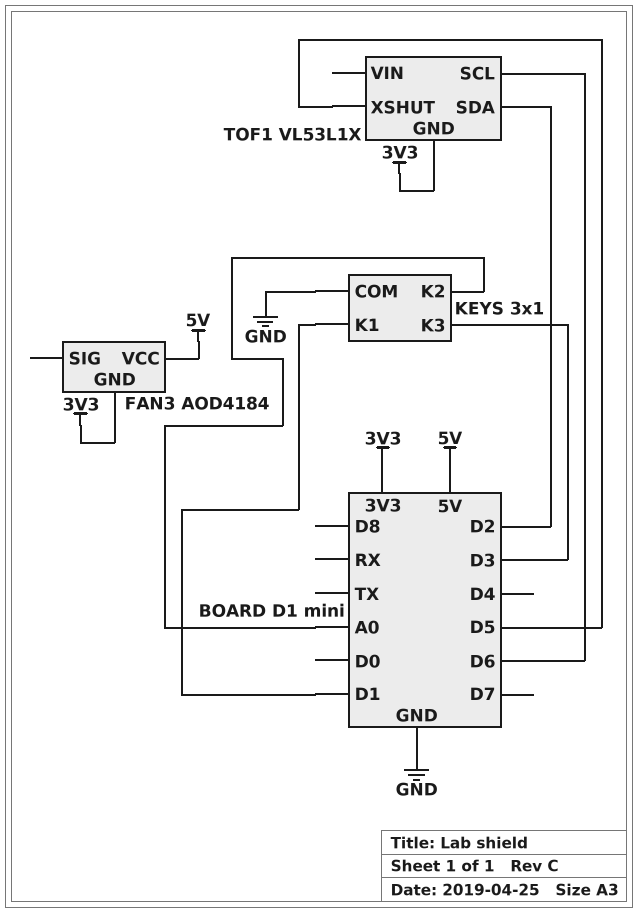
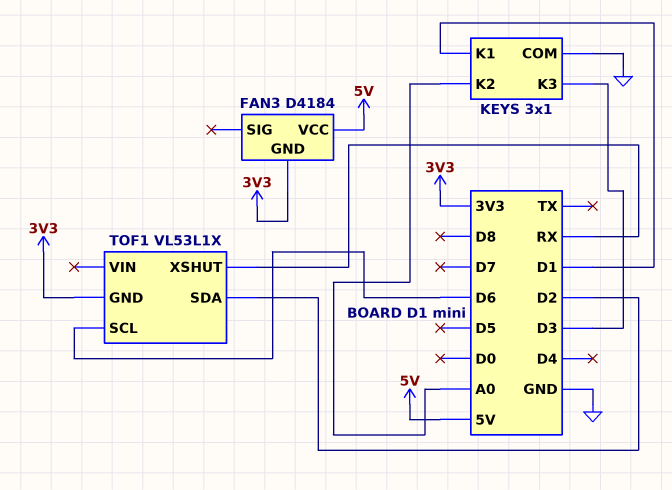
FAN3: AOD4184 -> D4184
TOF1 pin XSHUT: D5 -> RX

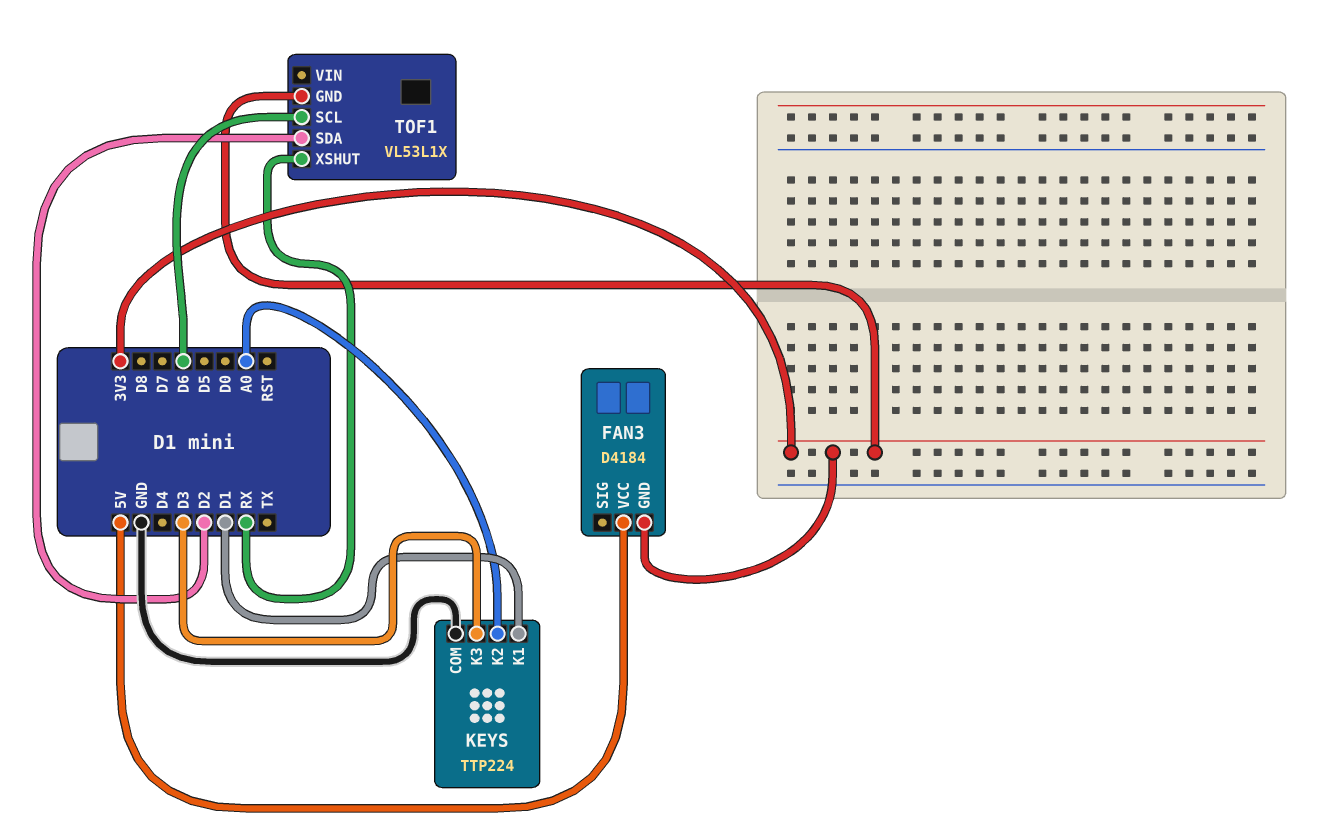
KEYS: 3x1 -> TTP224

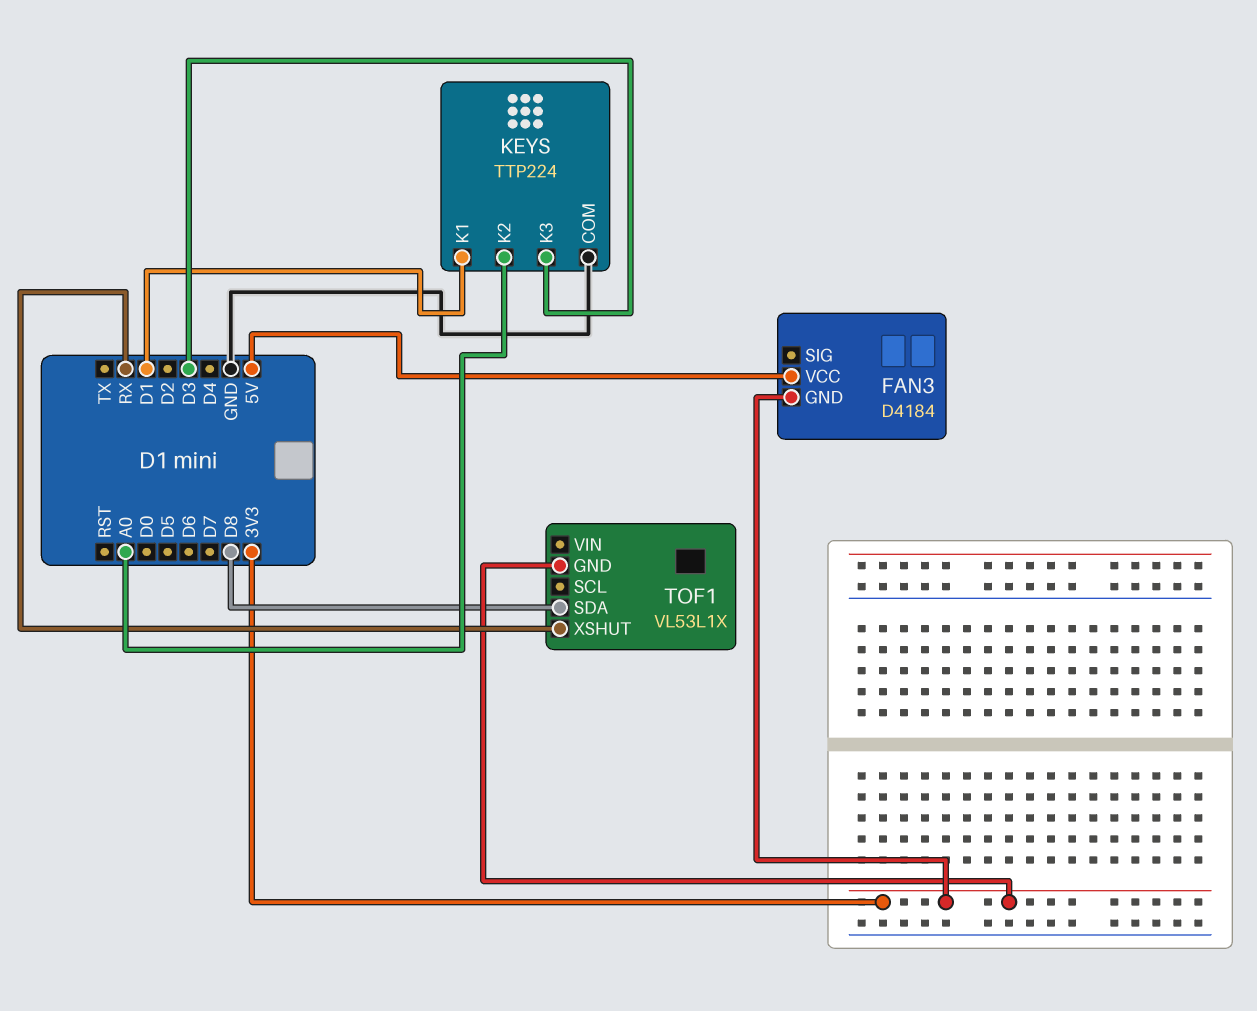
TOF1 pin SCL: D6 -> none
TOF1 pin SDA: D2 -> D8

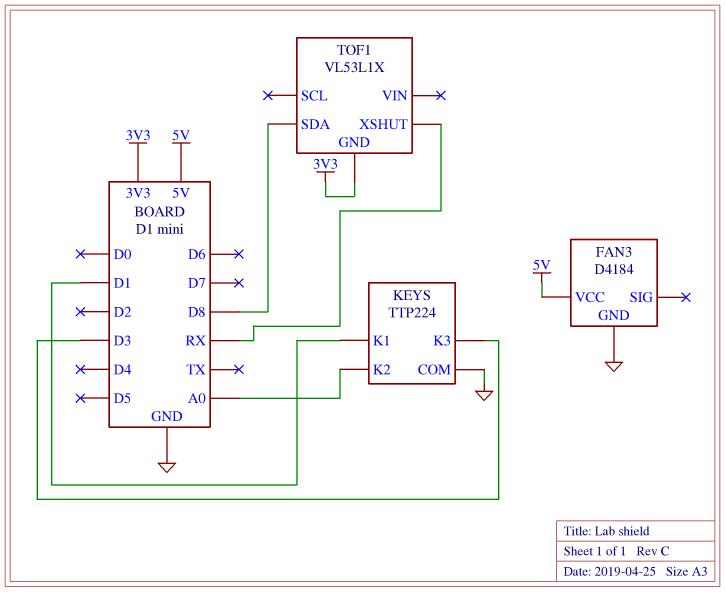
FAN3 pin GND: 3V3 -> GND

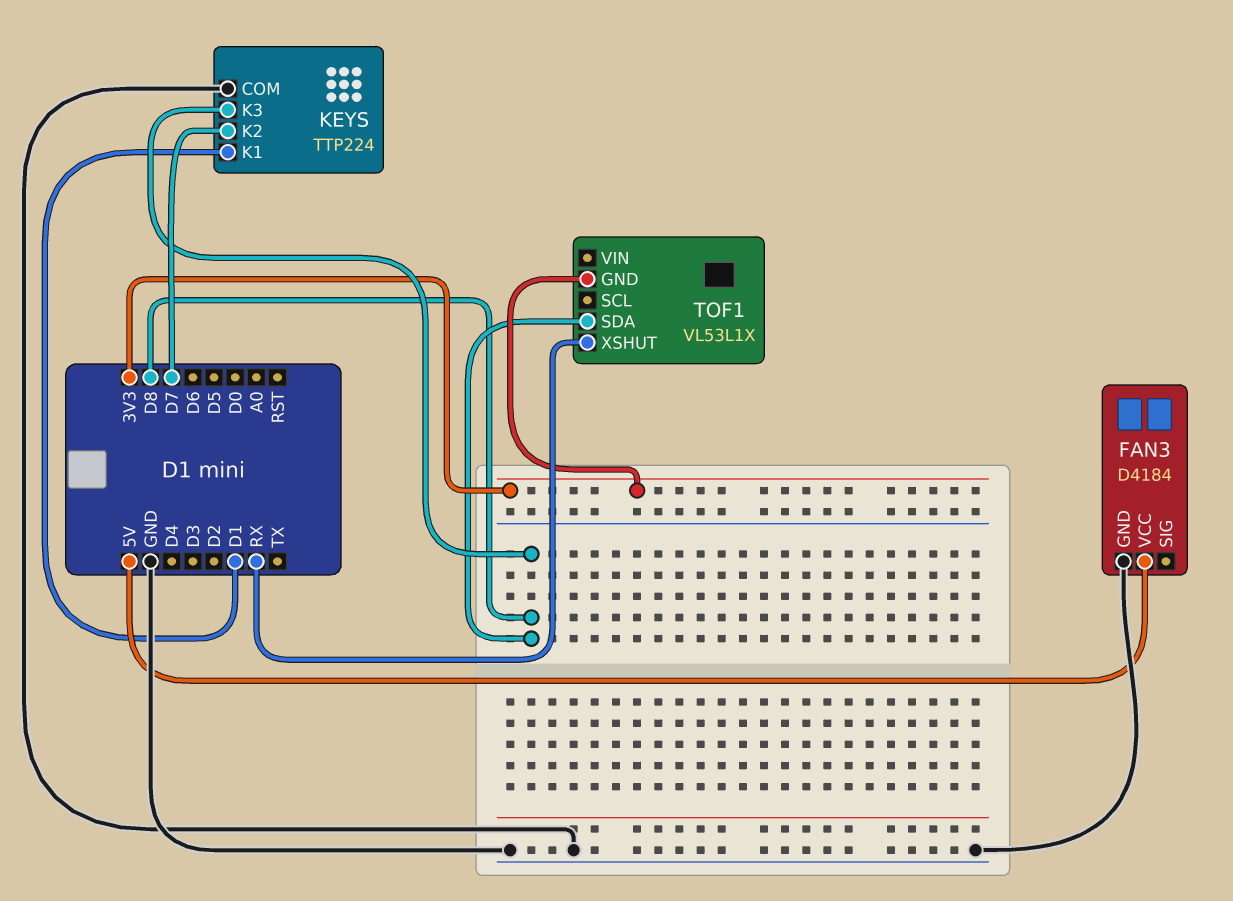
KEYS pin K2: A0 -> D7
KEYS pin K3: D3 -> D8

